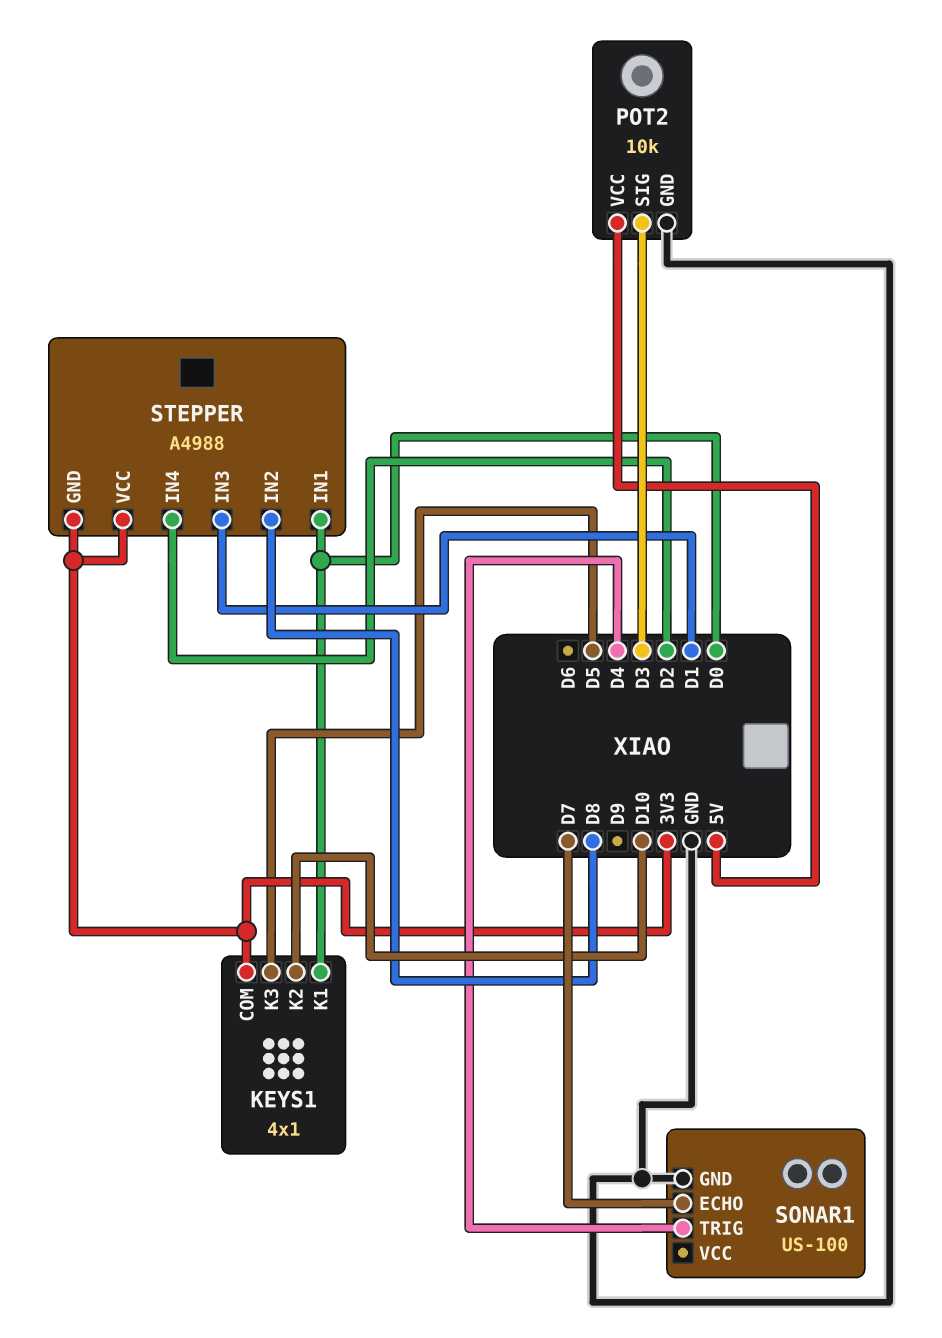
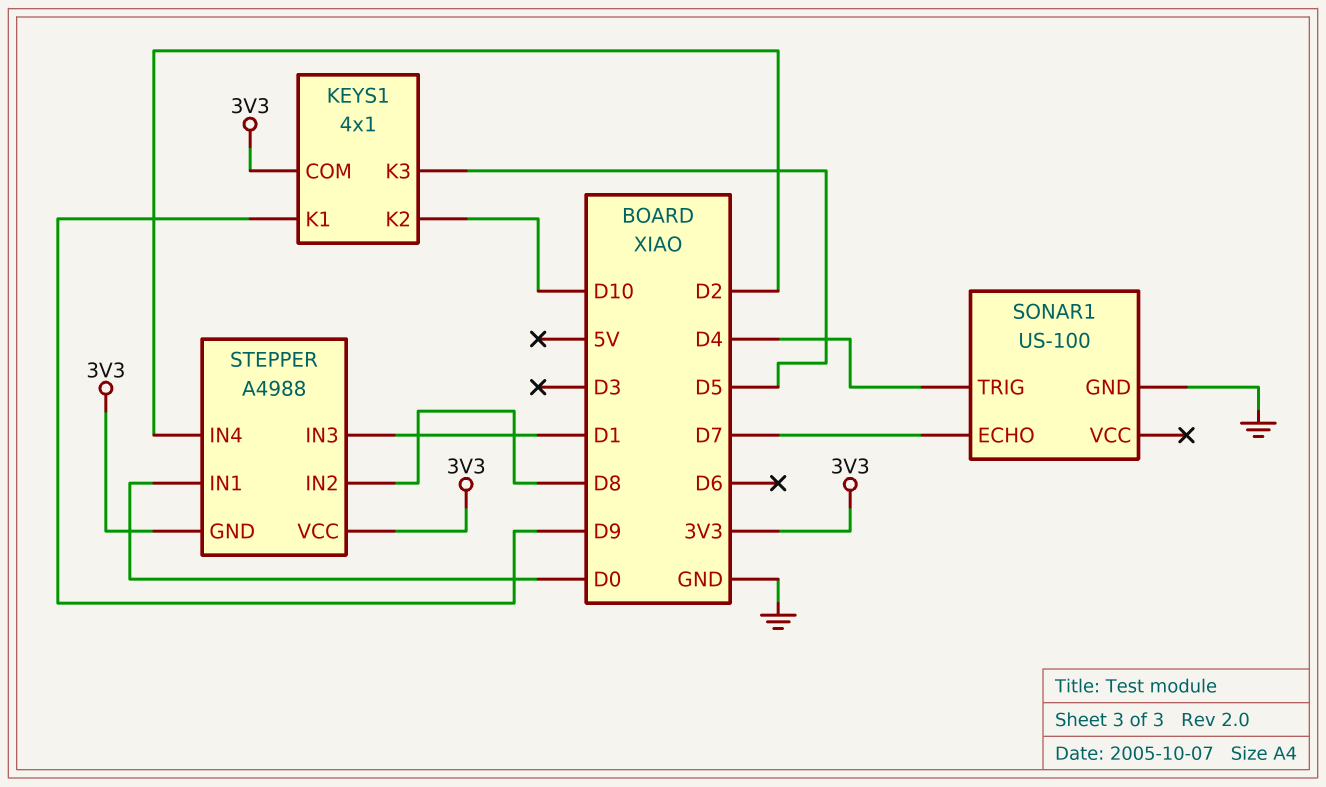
KEYS1 pin K1: D0 -> D9
POT2: 10k -> none
POT2 pin GND: GND -> none
POT2 pin SIG: D3 -> none
POT2 pin VCC: 5V -> none

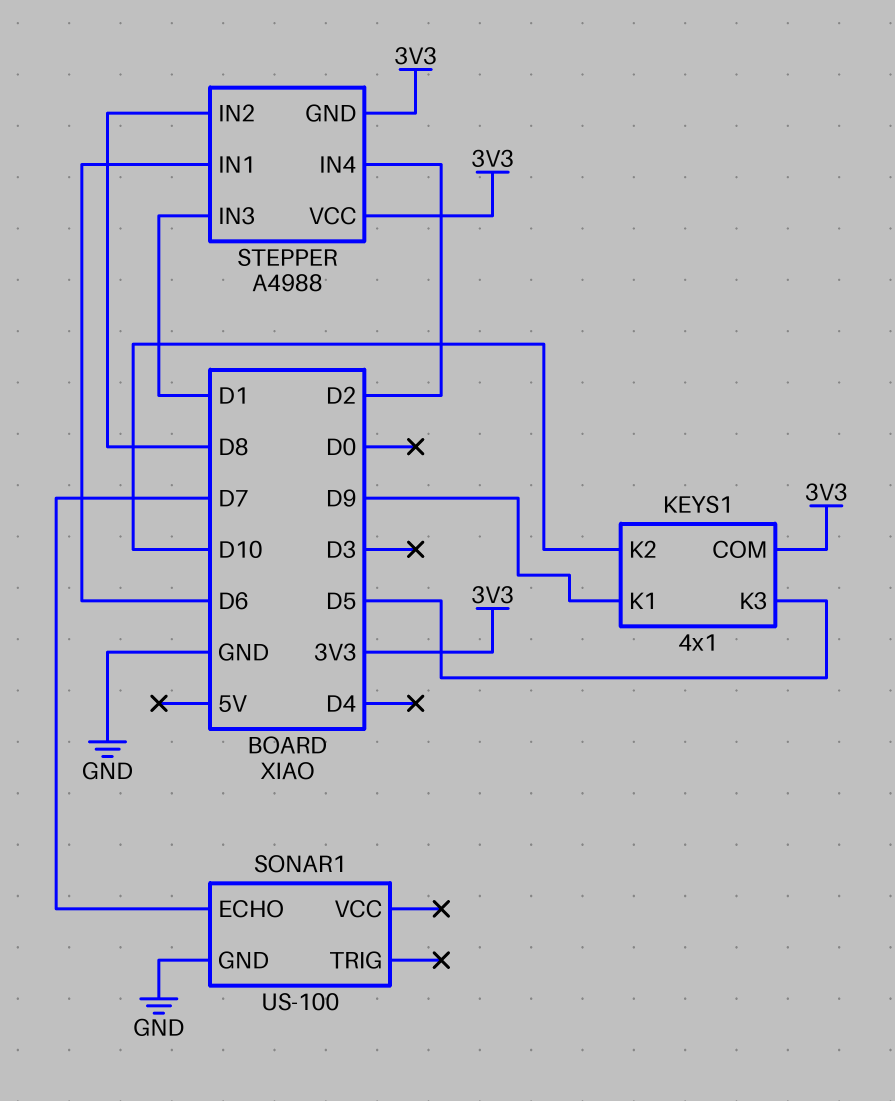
SONAR1 pin TRIG: D4 -> none
STEPPER pin IN1: D0 -> D6

